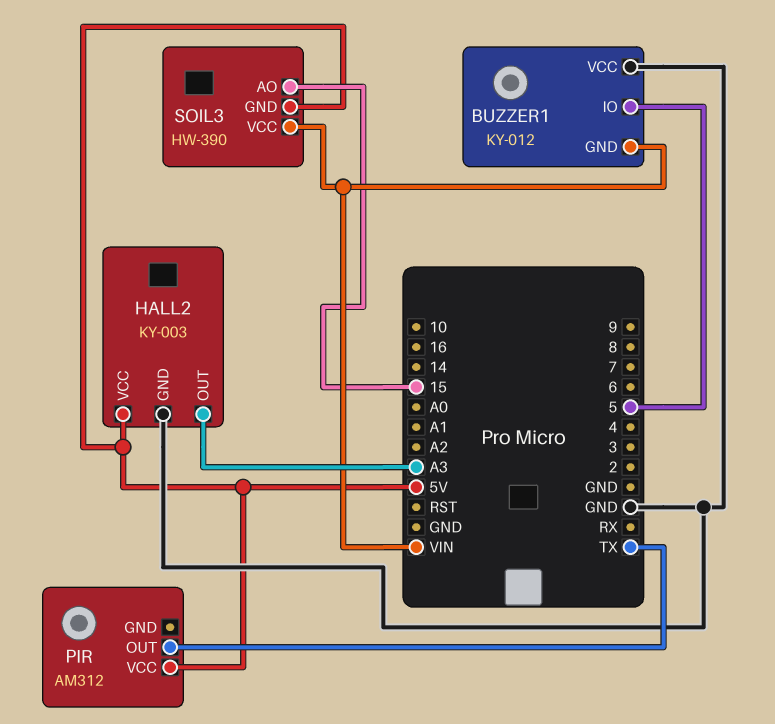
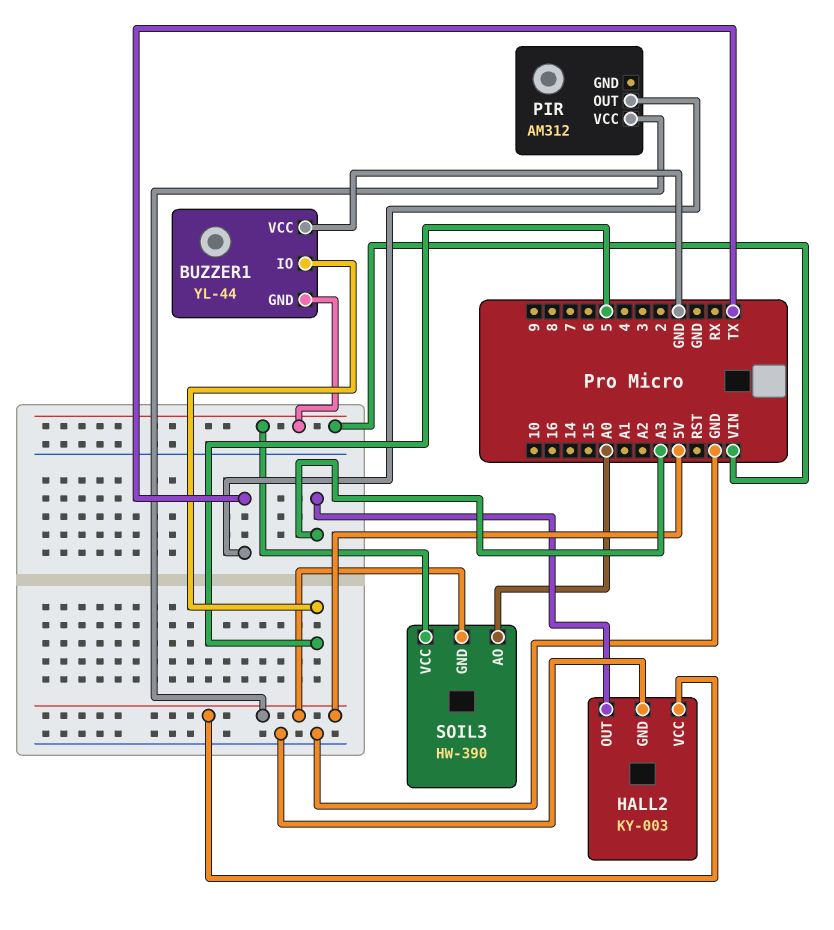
BUZZER1: KY-012 -> YL-44
SOIL3 pin AO: 15 -> A0

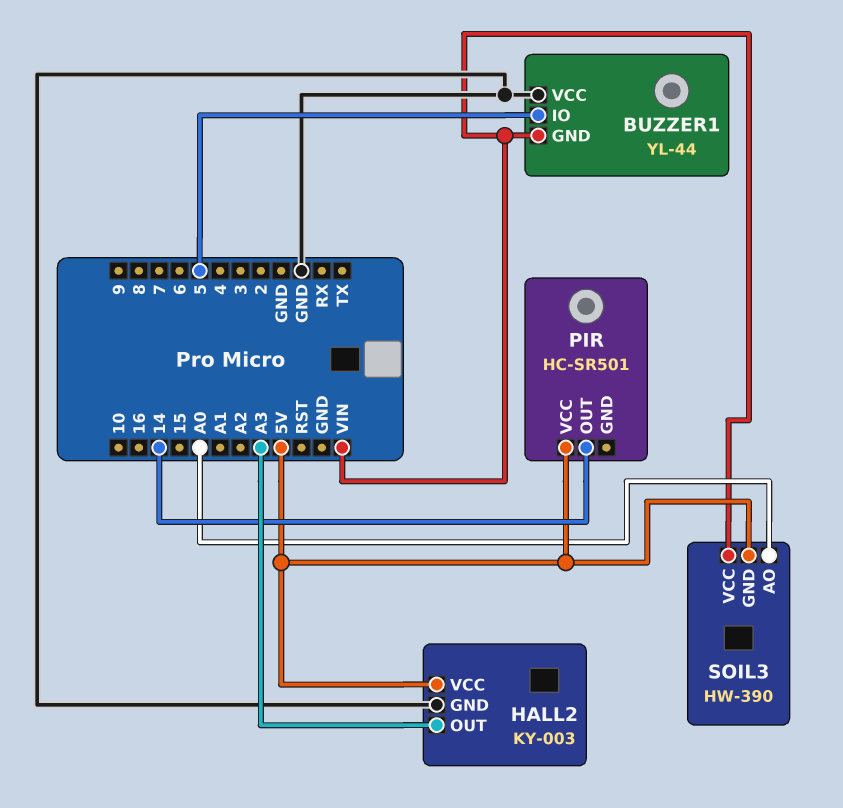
PIR: AM312 -> HC-SR501
PIR pin OUT: TX -> 14

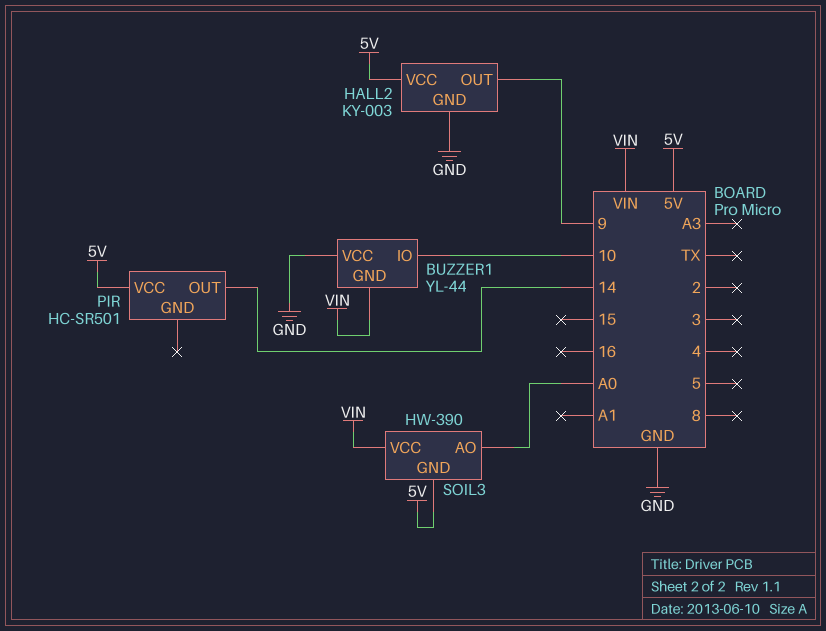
BUZZER1 pin IO: 5 -> 10
HALL2 pin OUT: A3 -> 9

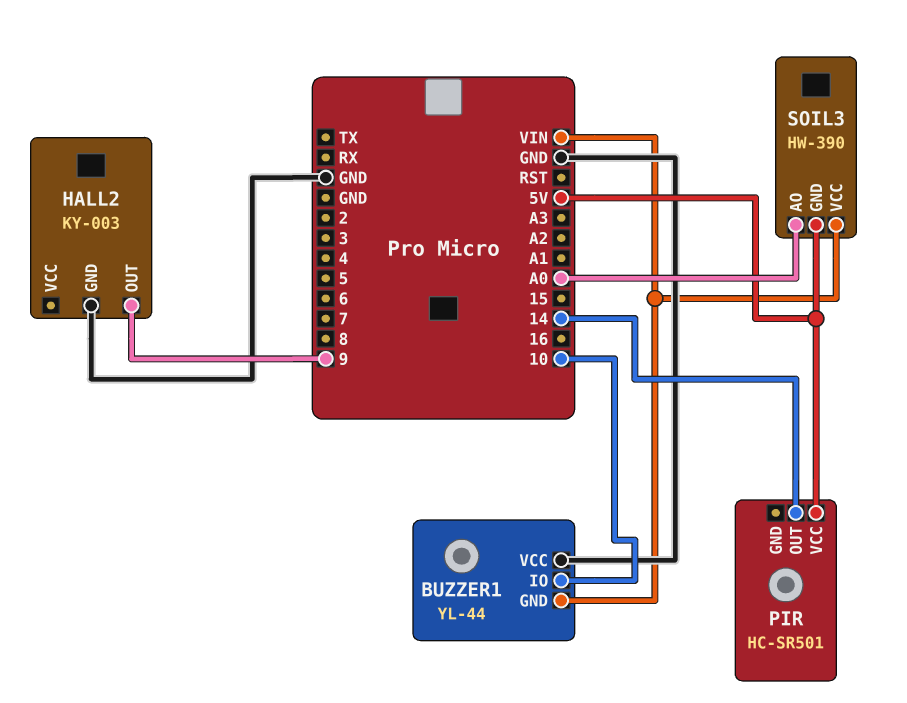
HALL2 pin VCC: 5V -> none

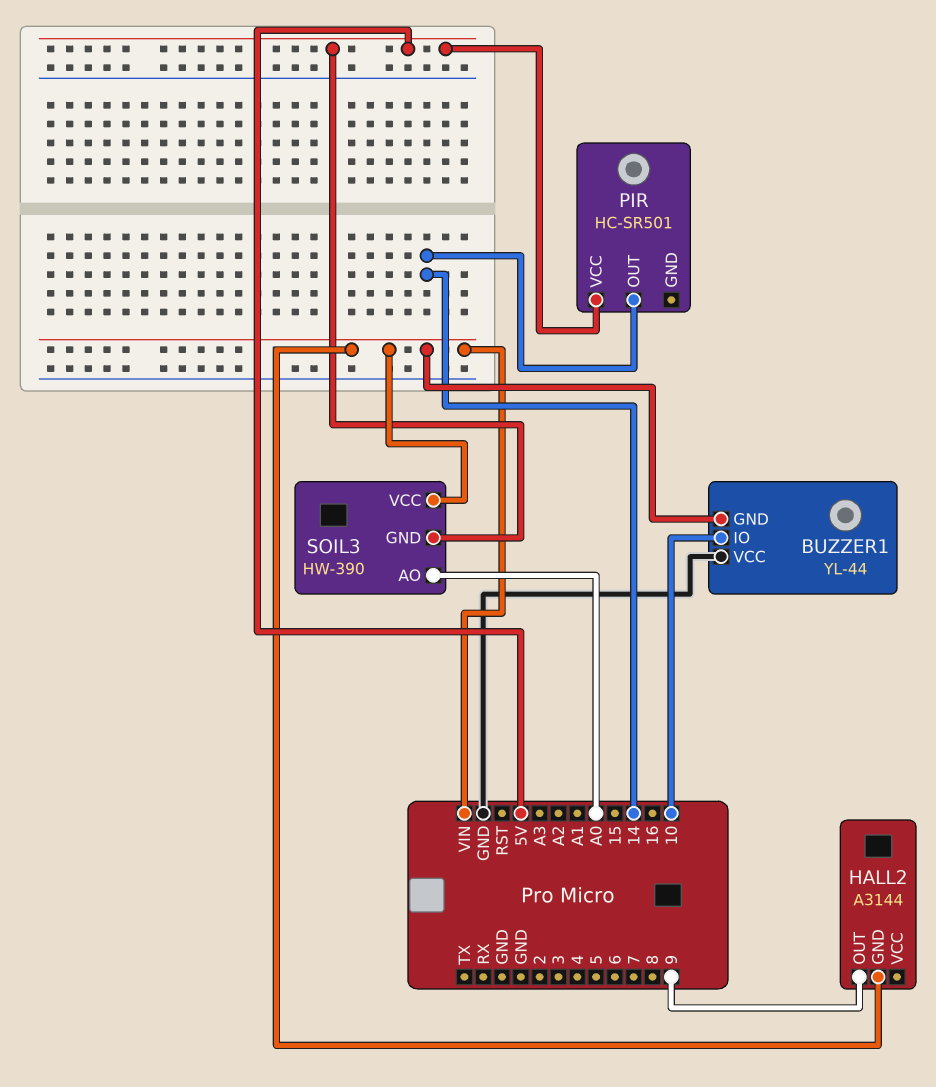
HALL2: KY-003 -> A3144
HALL2 pin GND: GND -> VIN

